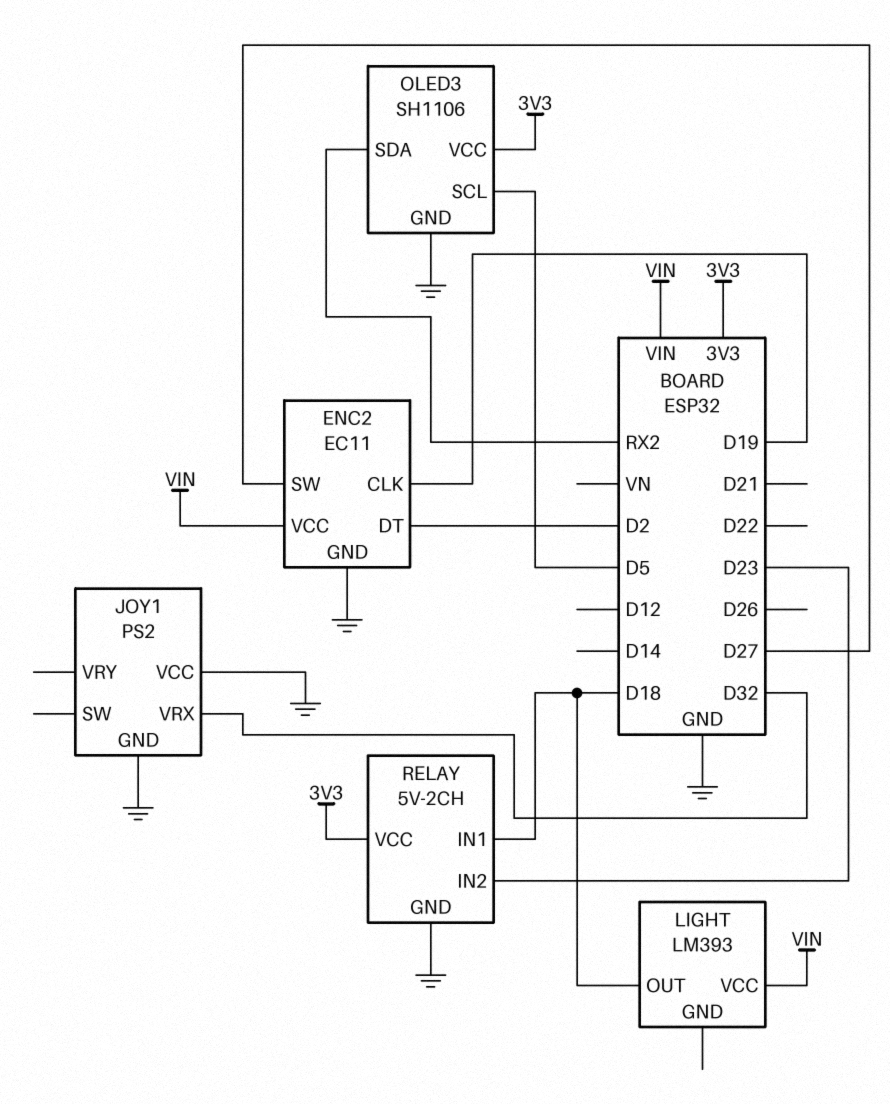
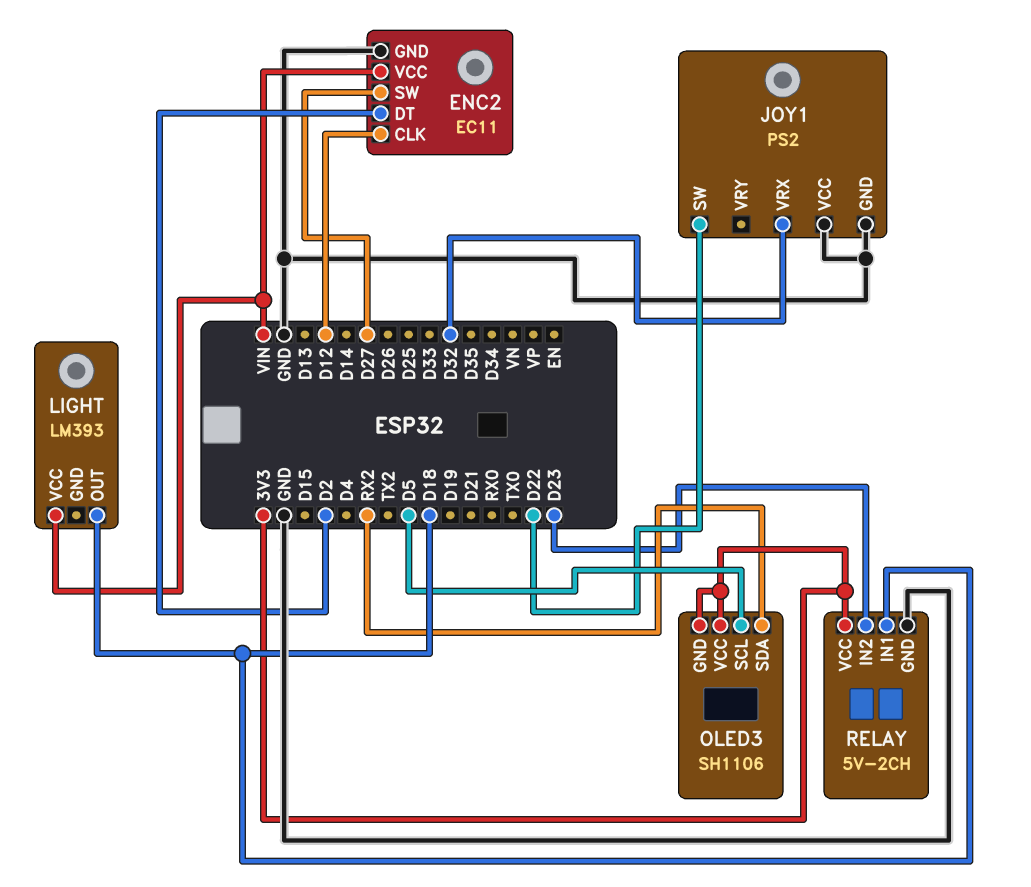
ENC2 pin CLK: D19 -> D12
JOY1 pin SW: none -> D22
OLED3 pin GND: GND -> 3V3

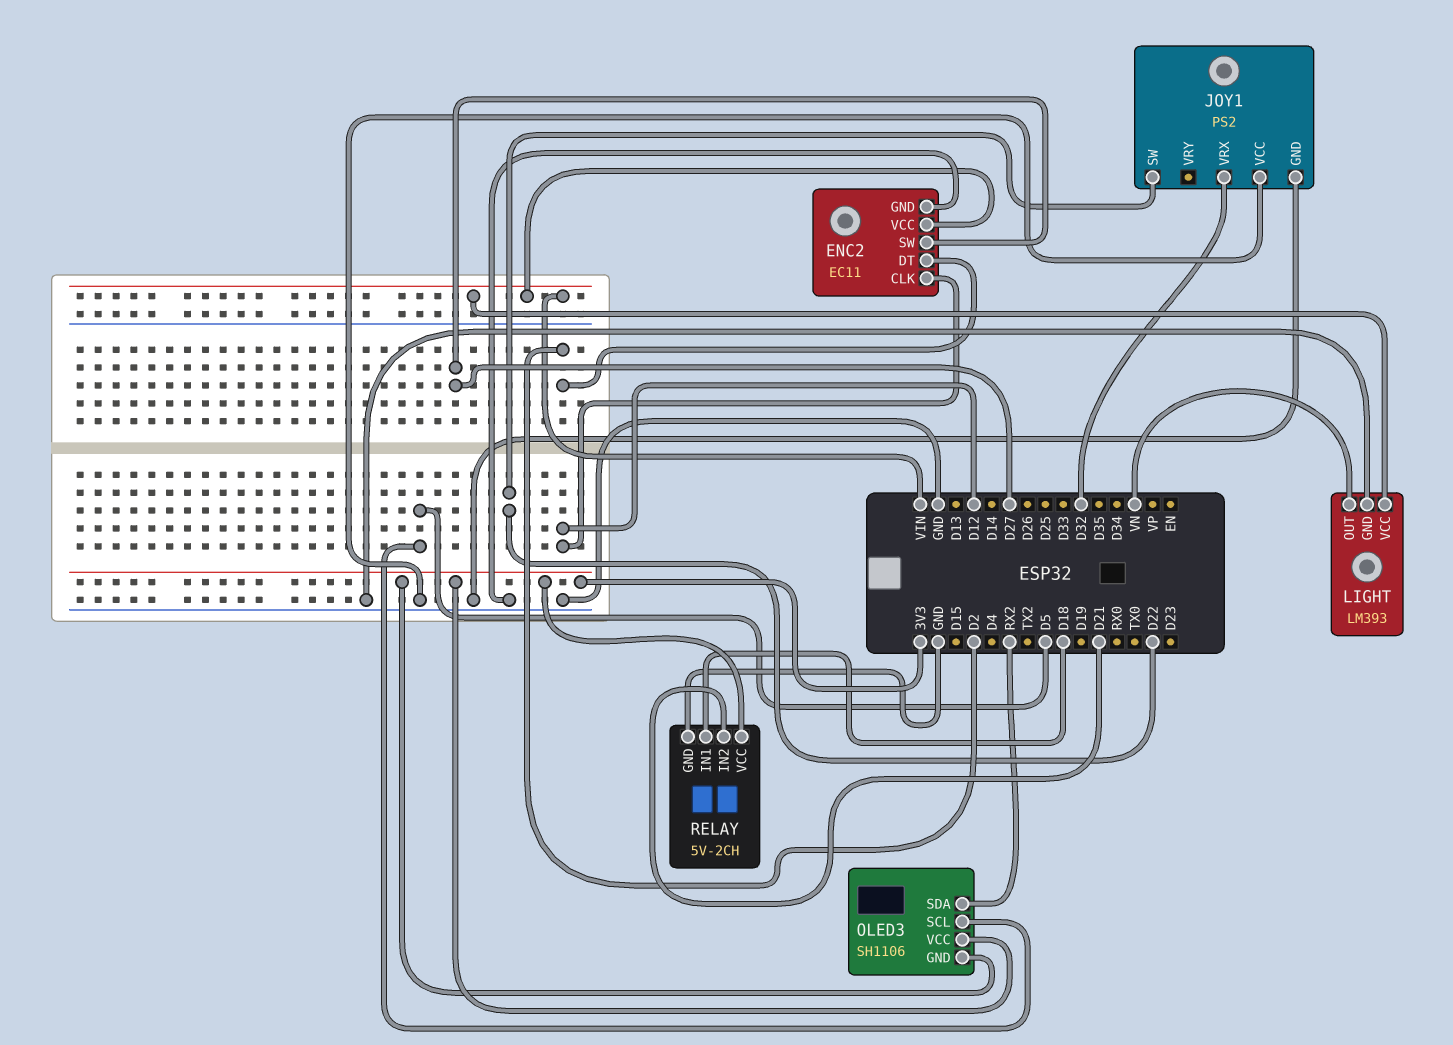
LIGHT pin GND: none -> GND
LIGHT pin OUT: D18 -> VN
RELAY pin IN2: D23 -> D21

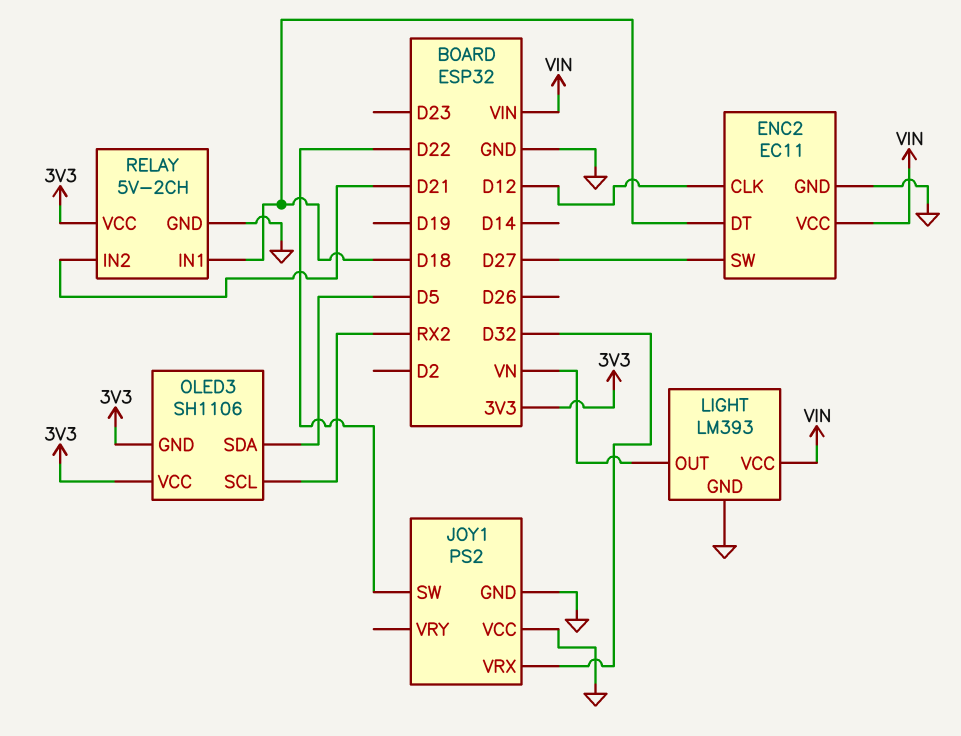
ENC2 pin DT: D2 -> D18
OLED3 pin SCL: D5 -> RX2
OLED3 pin SDA: RX2 -> D5

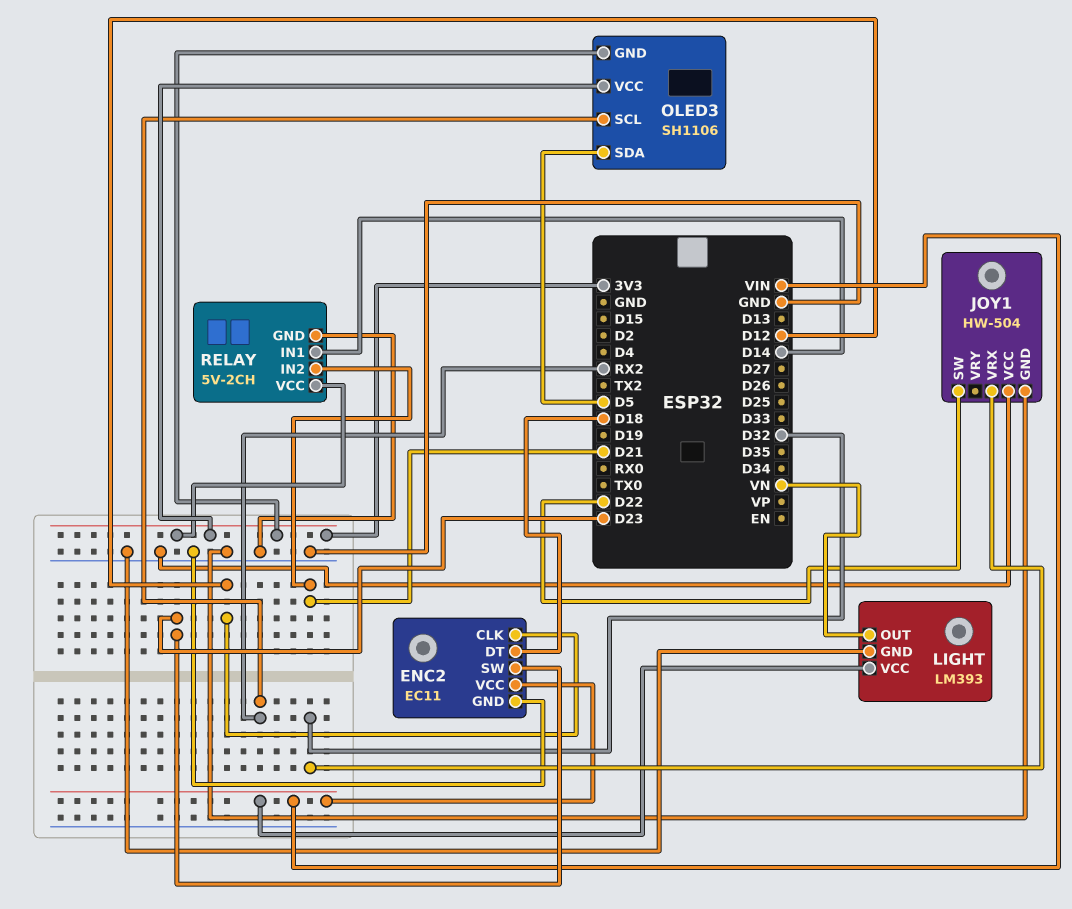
ENC2 pin SW: D27 -> D23
JOY1: PS2 -> HW-504
RELAY pin IN1: D18 -> D14

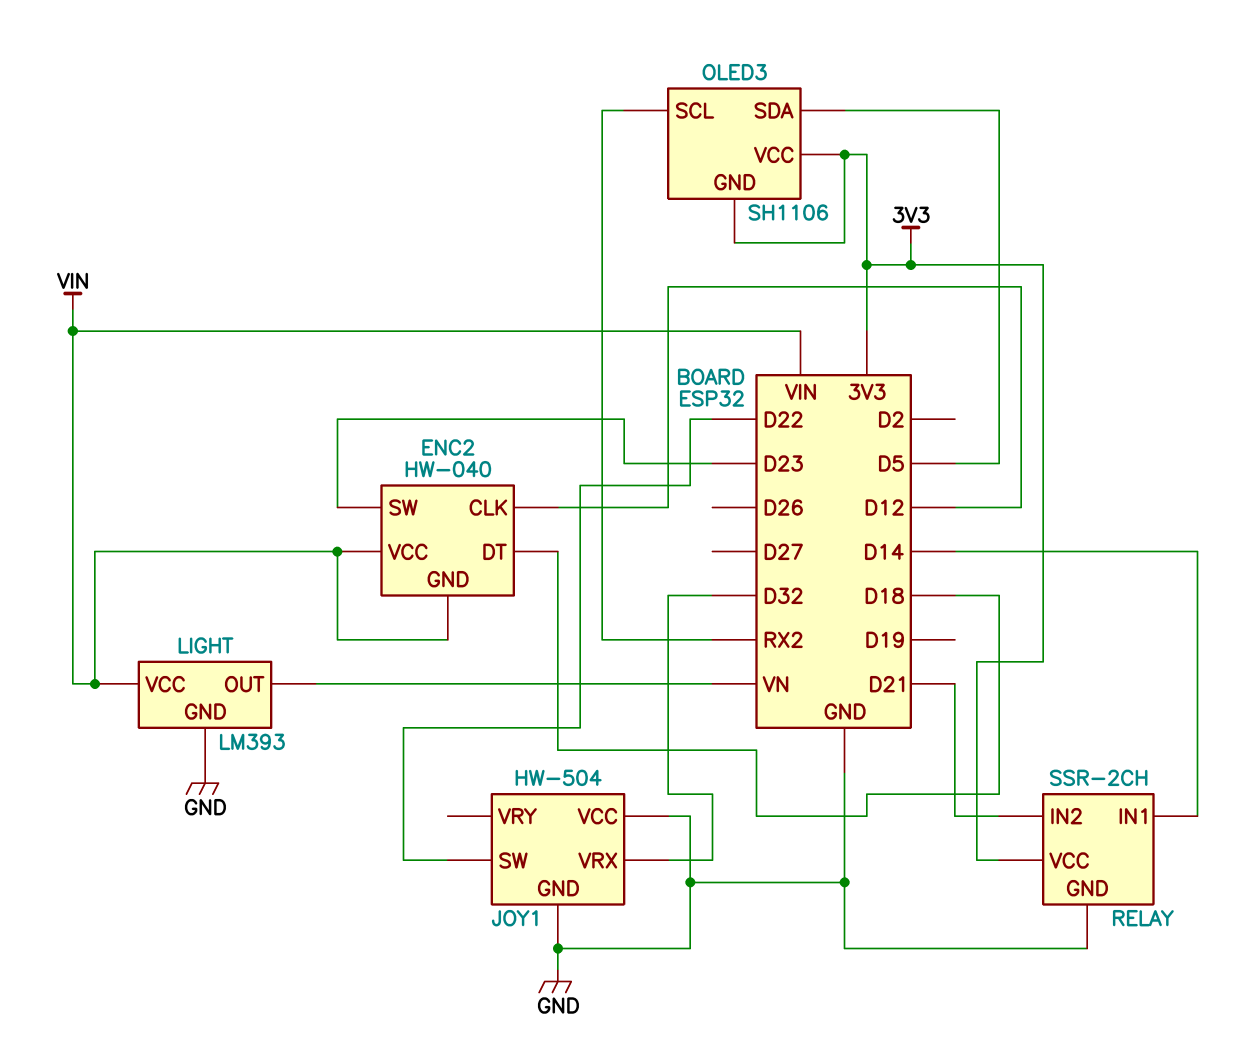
ENC2: EC11 -> HW-040
ENC2 pin GND: GND -> VIN
RELAY: 5V-2CH -> SSR-2CH

